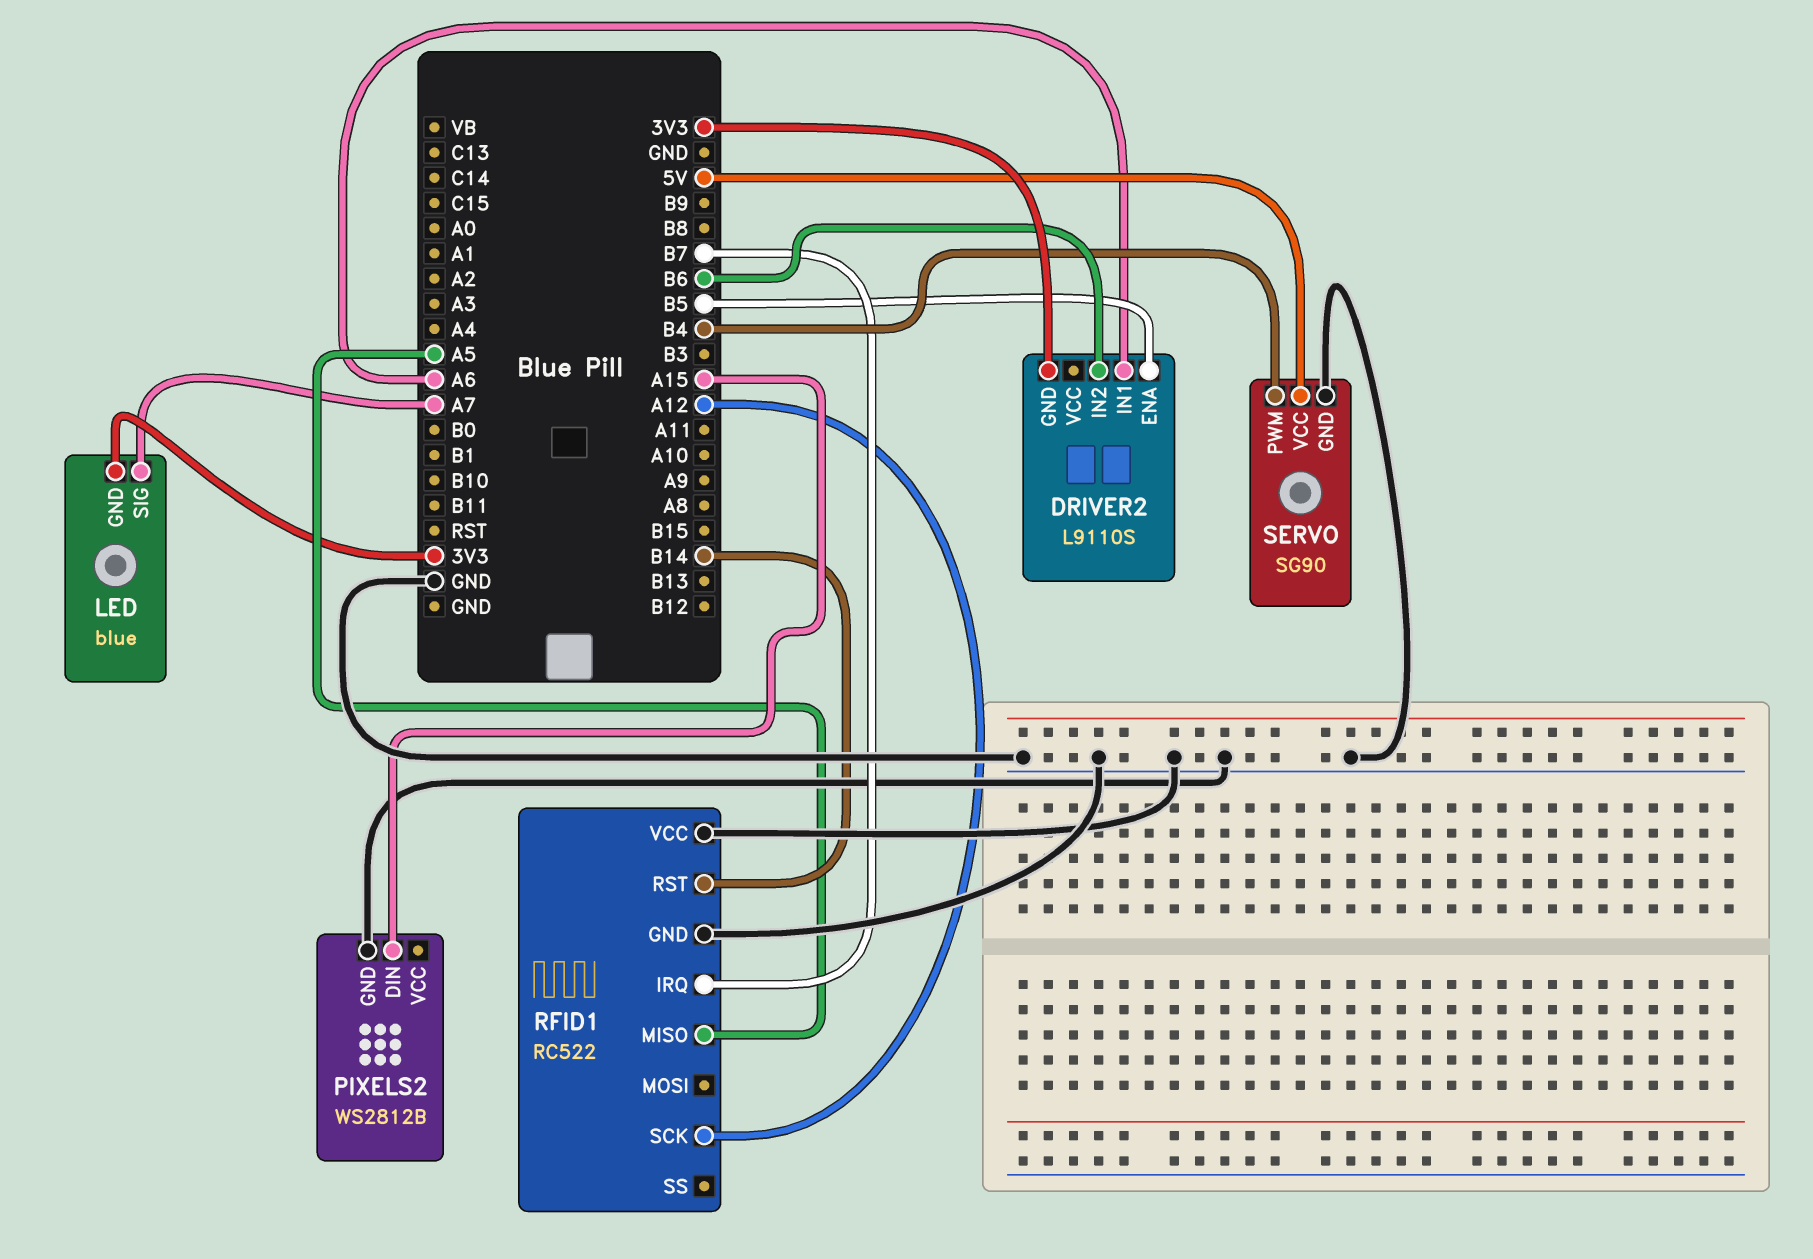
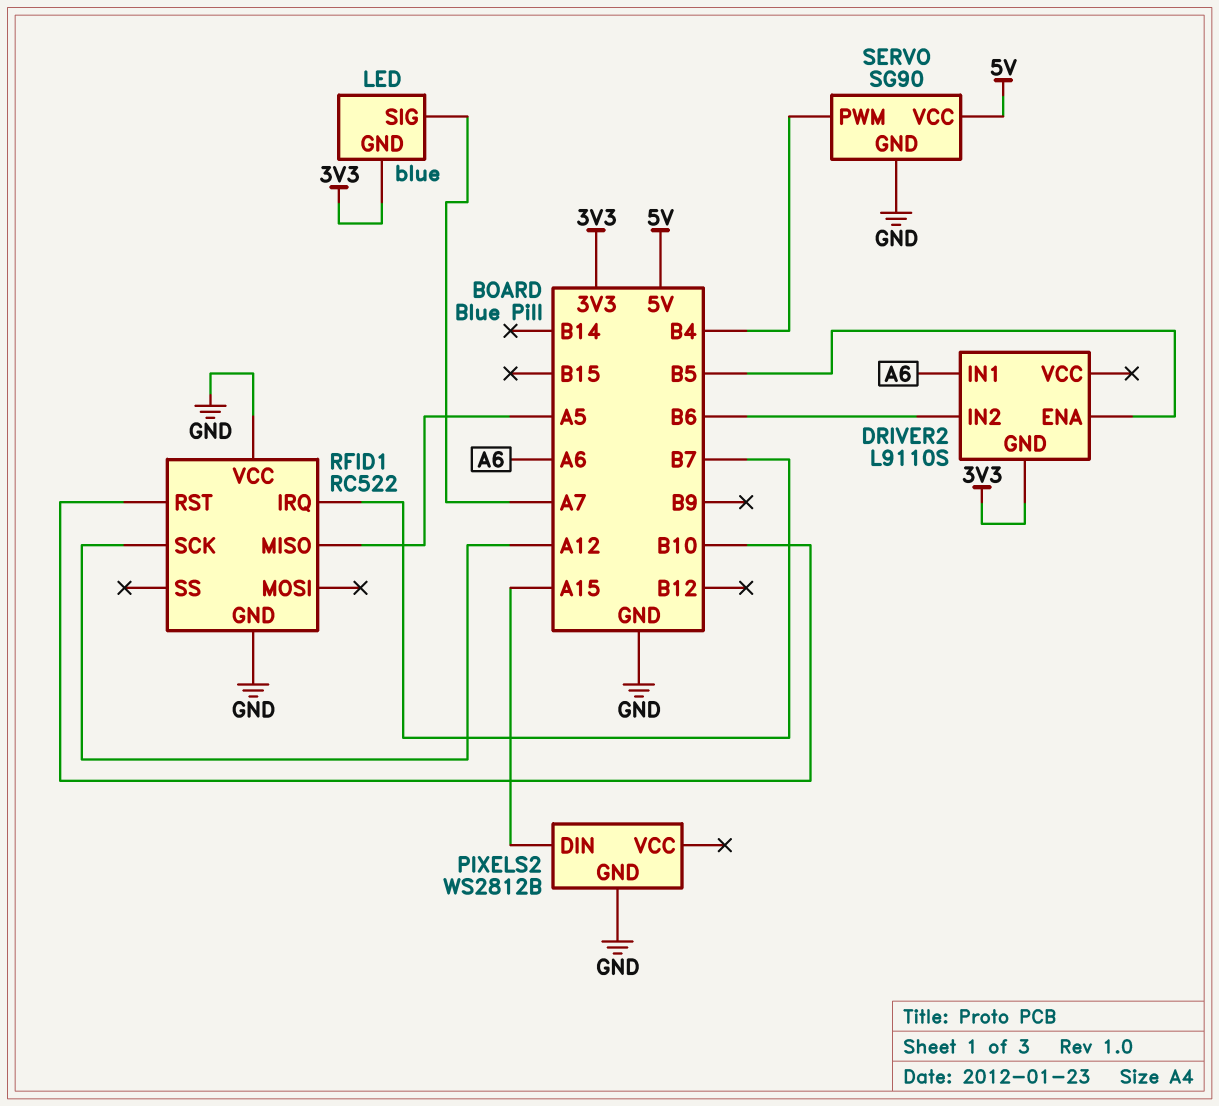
RFID1 pin RST: B14 -> B10

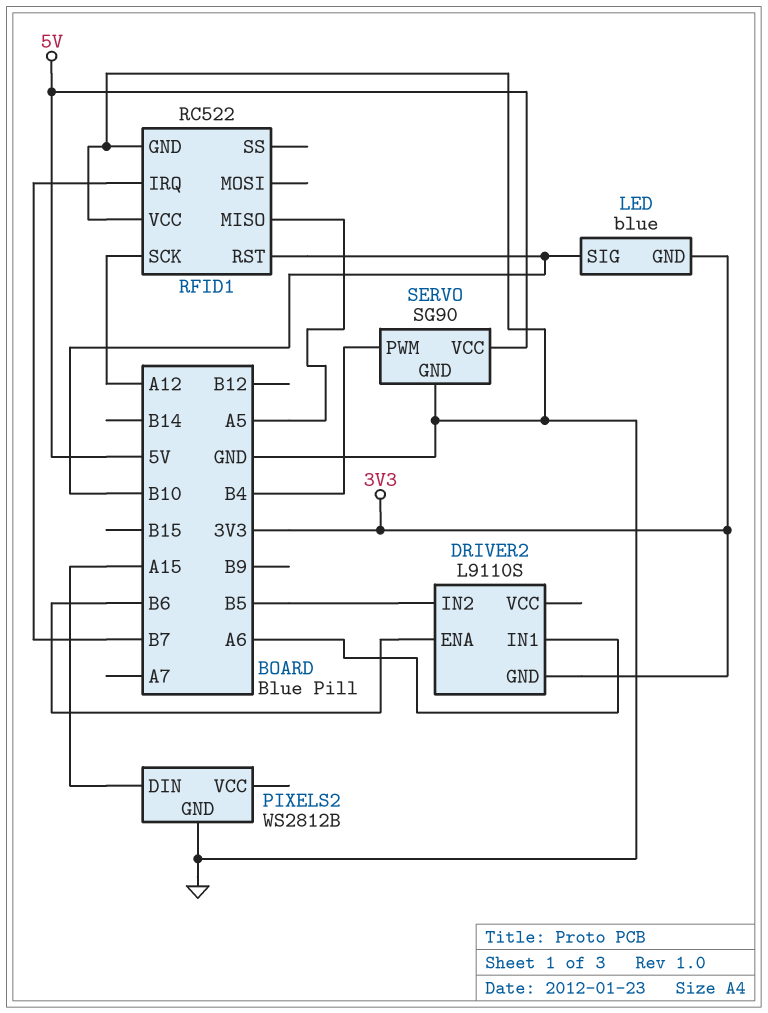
DRIVER2 pin ENA: B5 -> B6
DRIVER2 pin IN2: B6 -> B5
LED pin SIG: A7 -> B10

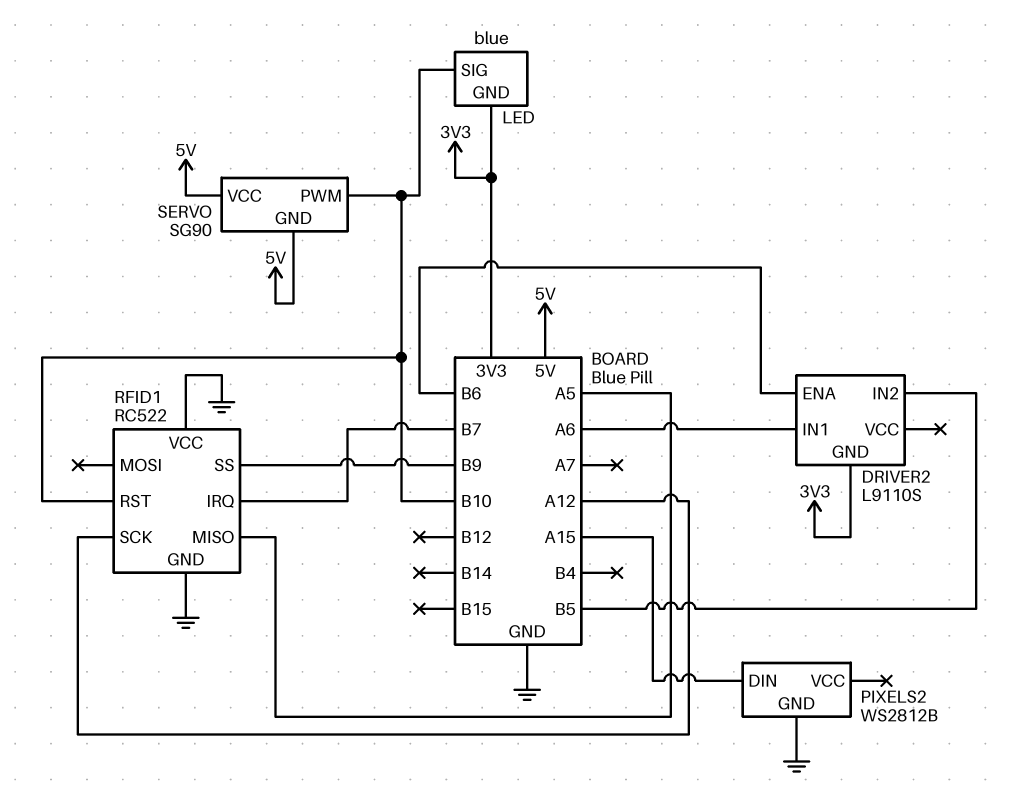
RFID1 pin SS: none -> B9
SERVO pin GND: GND -> 5V
SERVO pin PWM: B4 -> B10

